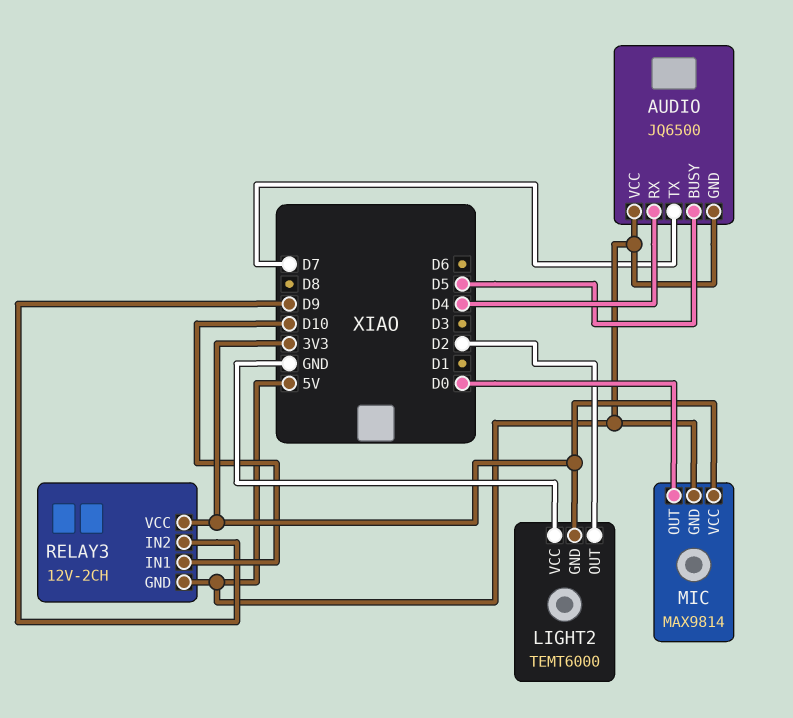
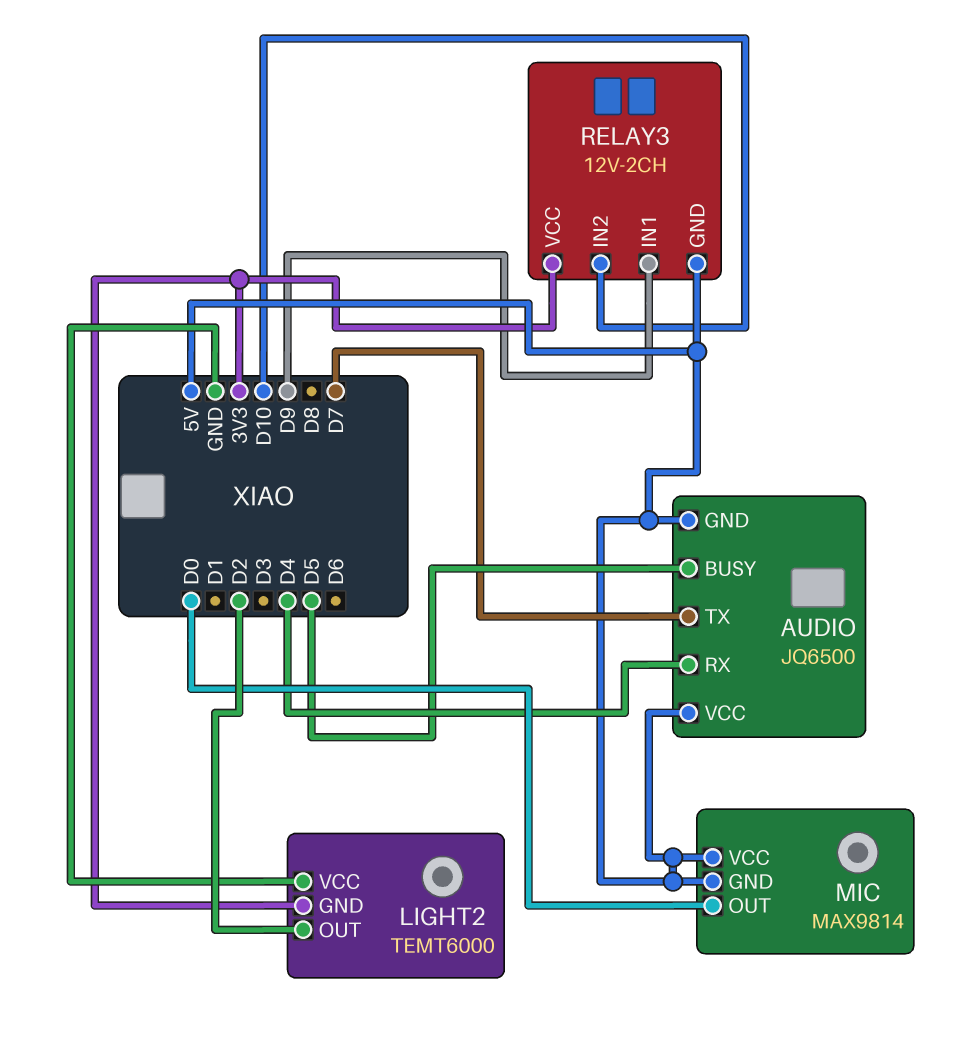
MIC pin VCC: 3V3 -> 5V
RELAY3 pin IN1: D10 -> D9
RELAY3 pin IN2: D9 -> D10

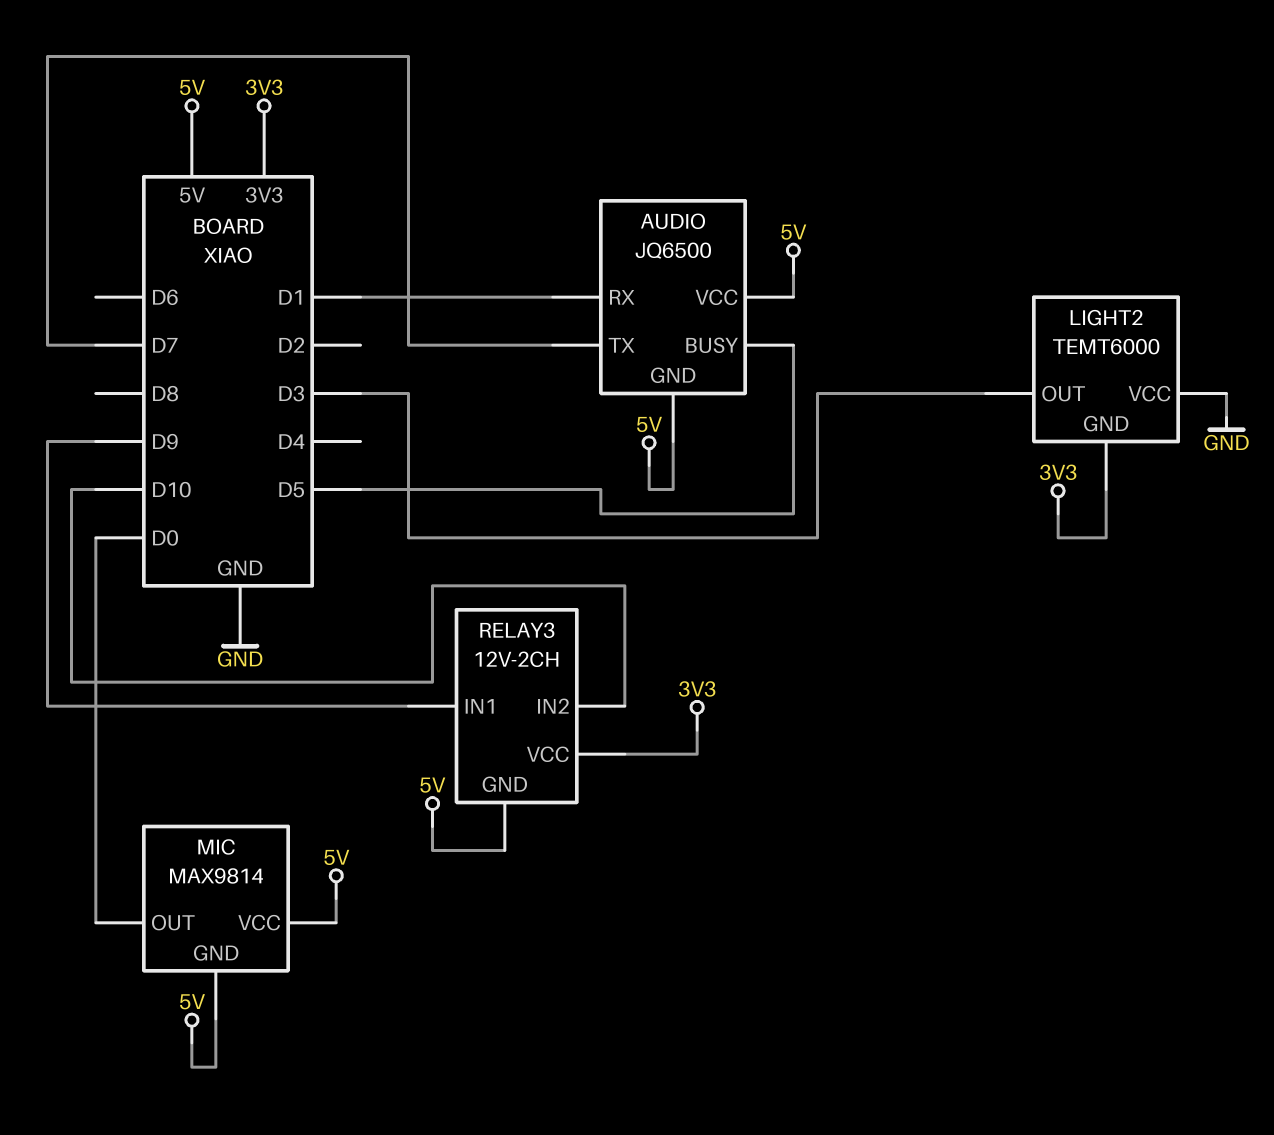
AUDIO pin RX: D4 -> D1
LIGHT2 pin OUT: D2 -> D3

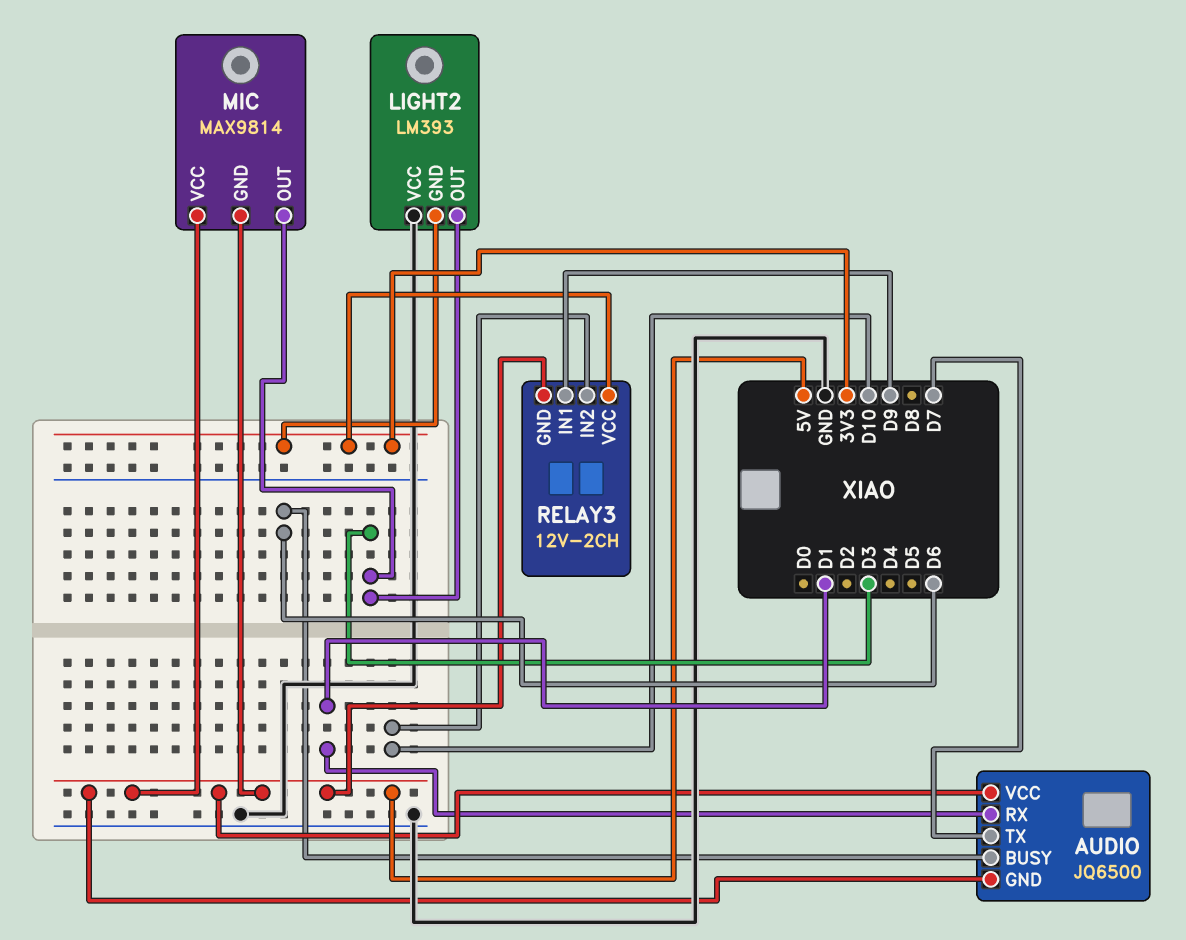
AUDIO pin BUSY: D5 -> D6
LIGHT2: TEMT6000 -> LM393
MIC pin OUT: D0 -> D3

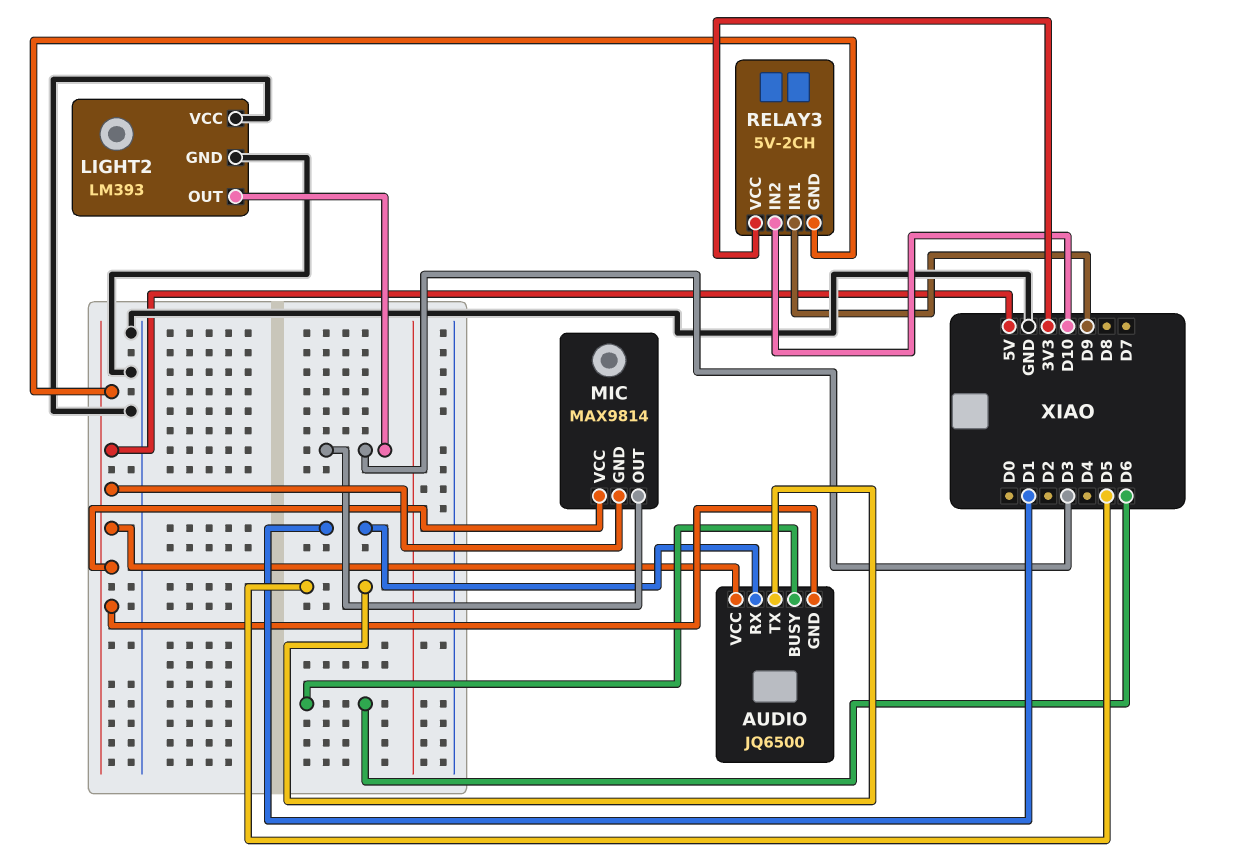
AUDIO pin TX: D7 -> D5
LIGHT2 pin GND: 3V3 -> GND
RELAY3: 12V-2CH -> 5V-2CH

